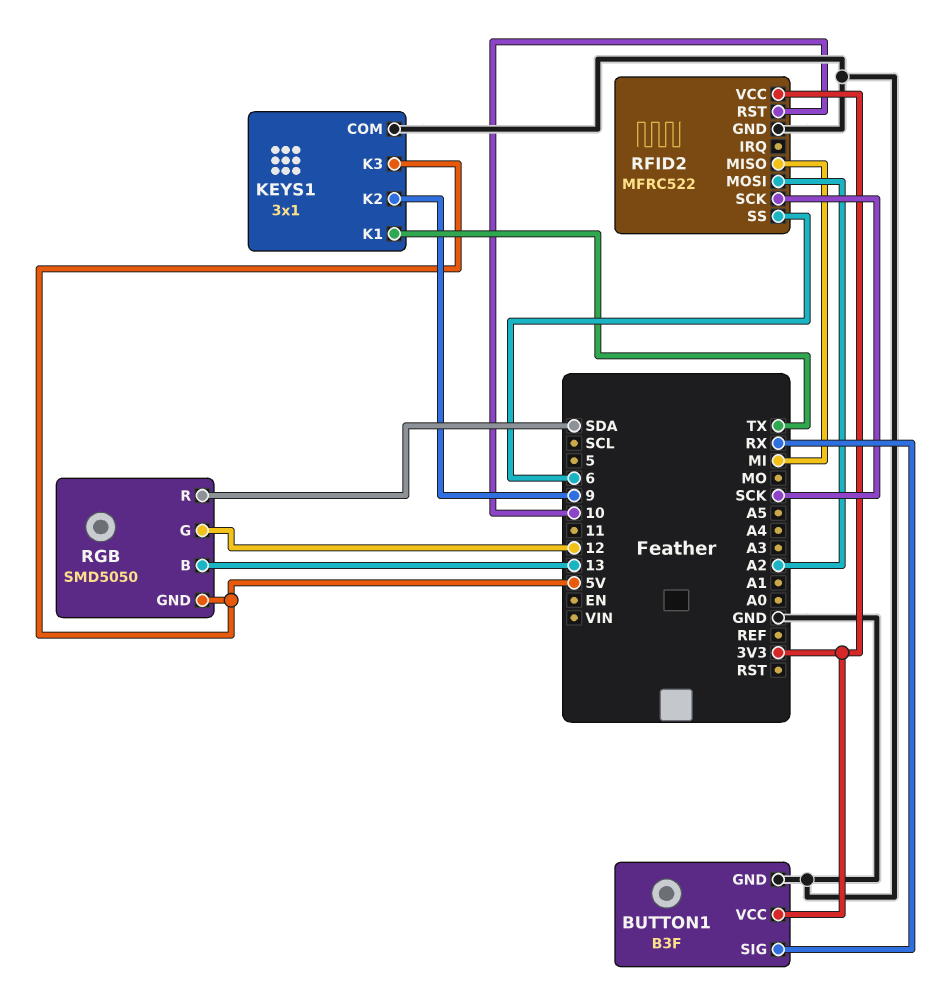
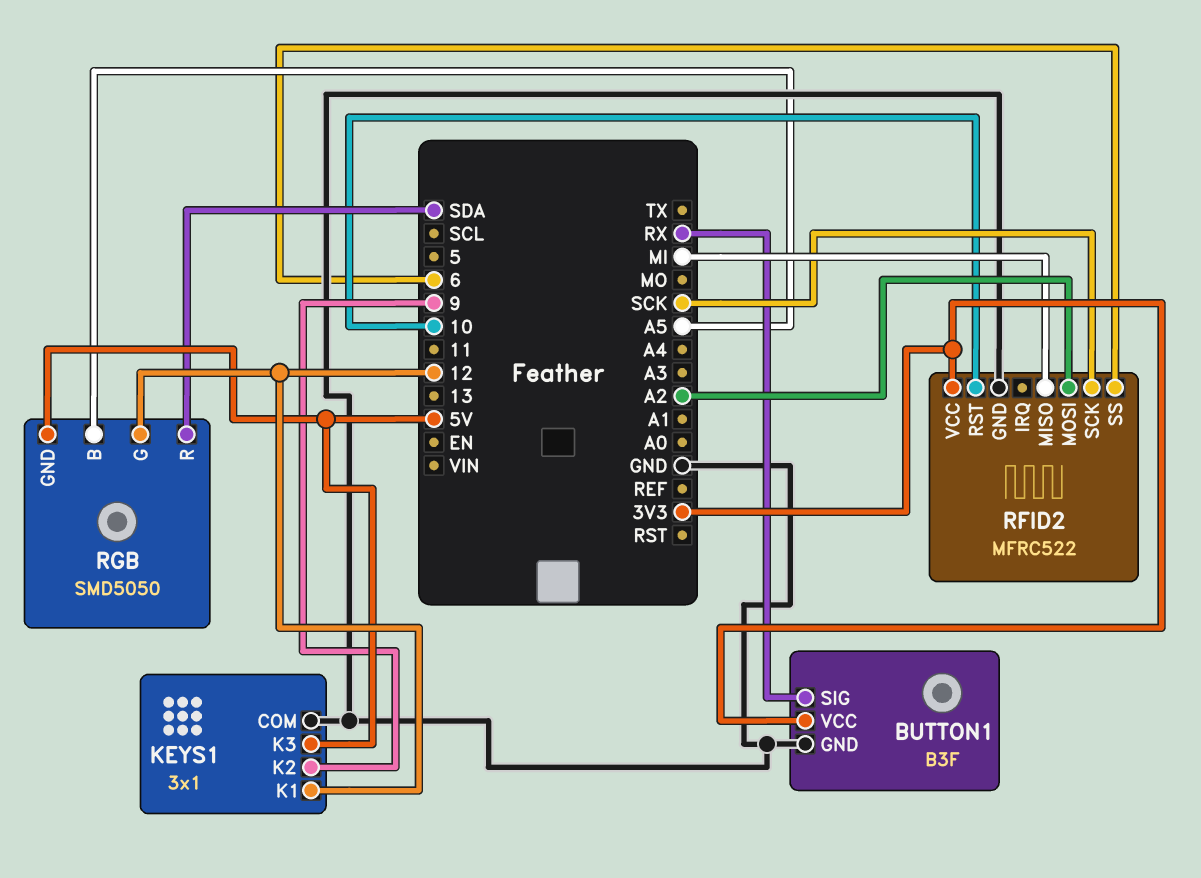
KEYS1 pin K1: TX -> 12
RGB pin B: 13 -> A5

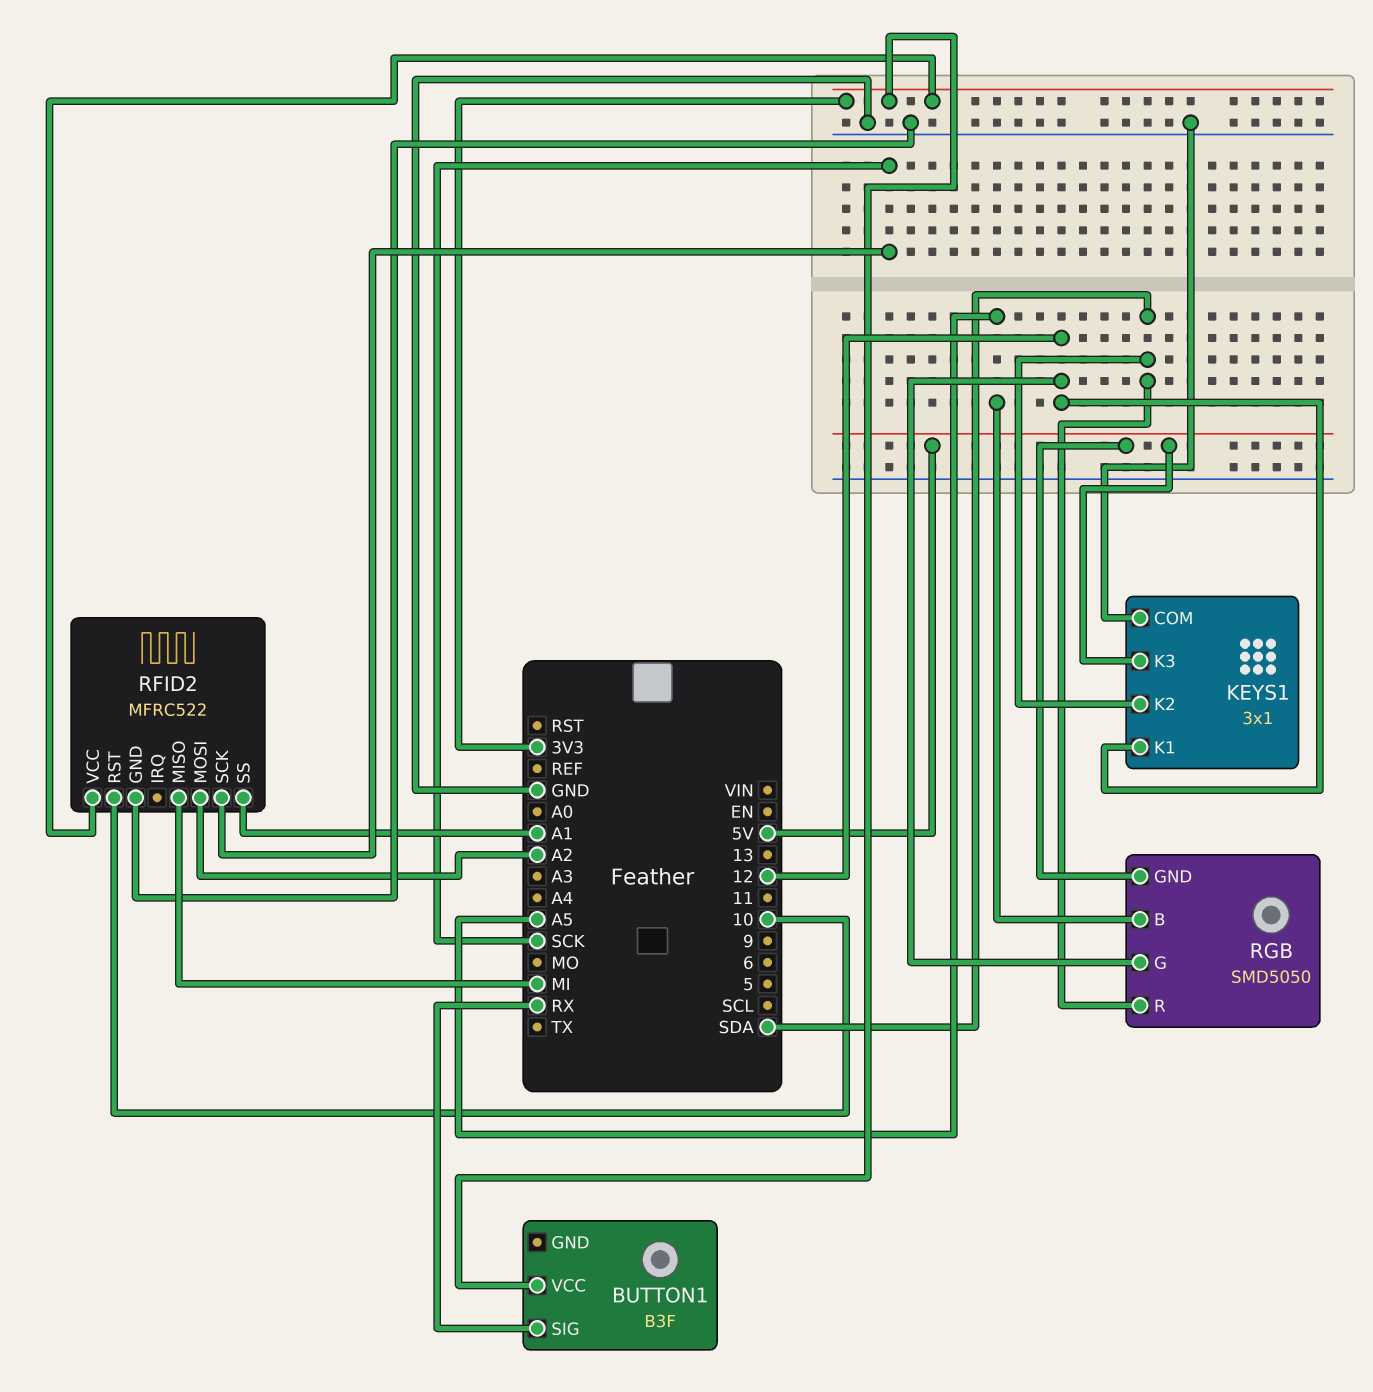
BUTTON1 pin GND: GND -> none
KEYS1 pin K2: 9 -> SDA
RFID2 pin SS: 6 -> A1

